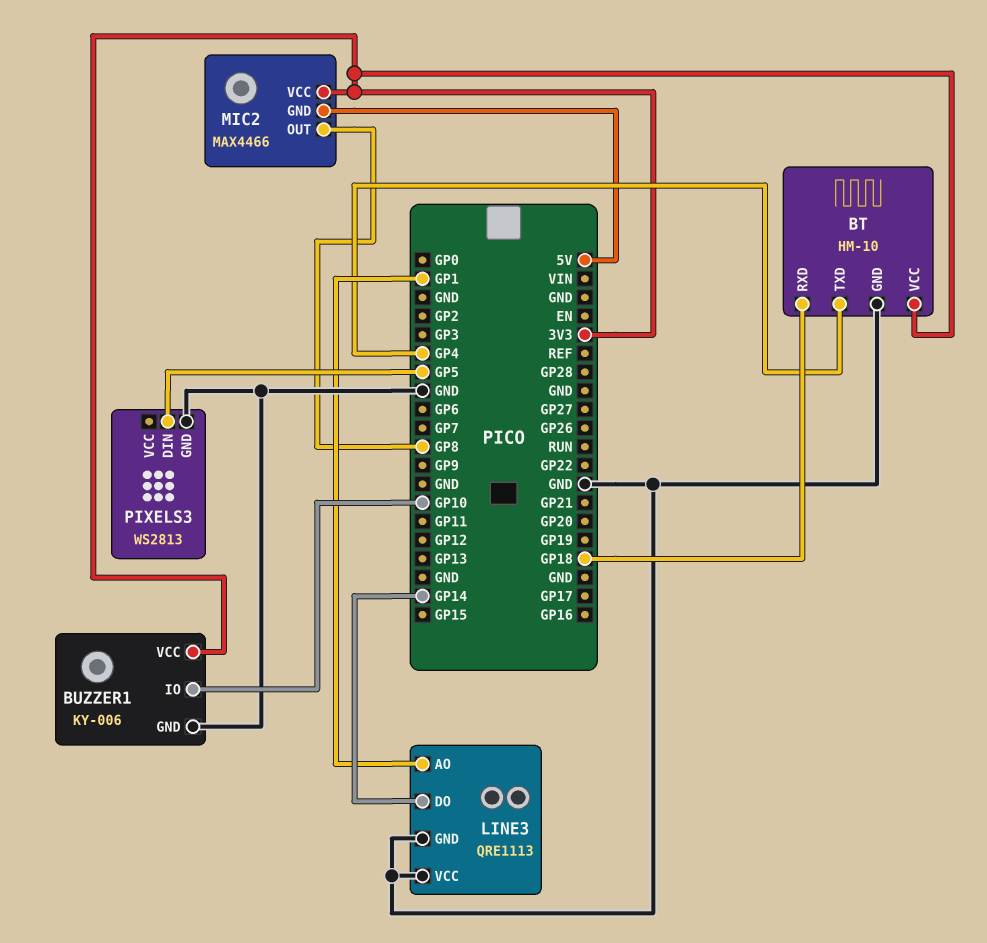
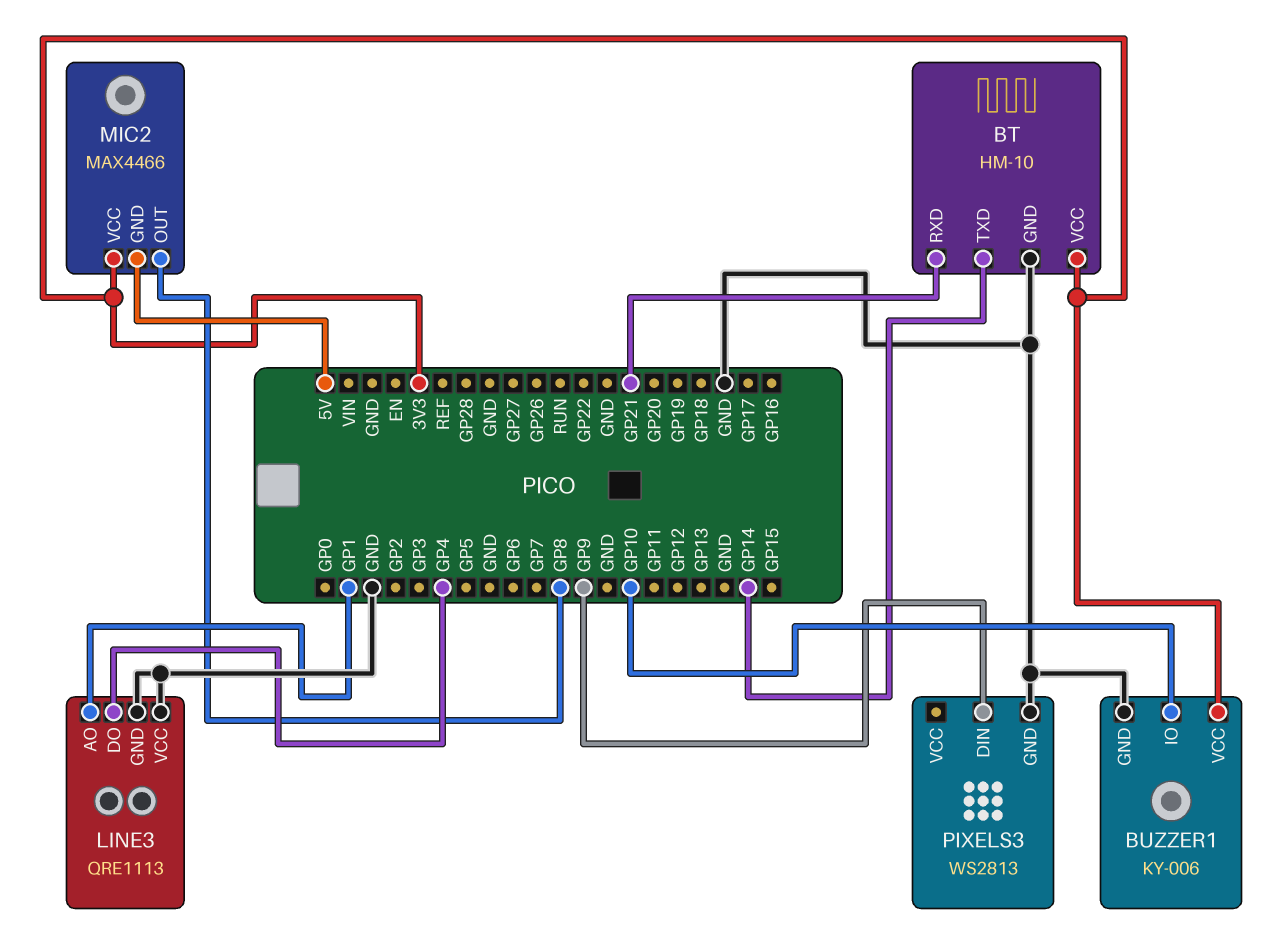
BT pin RXD: GP18 -> GP21
BT pin TXD: GP4 -> GP14
LINE3 pin DO: GP14 -> GP4
PIXELS3 pin DIN: GP5 -> GP9

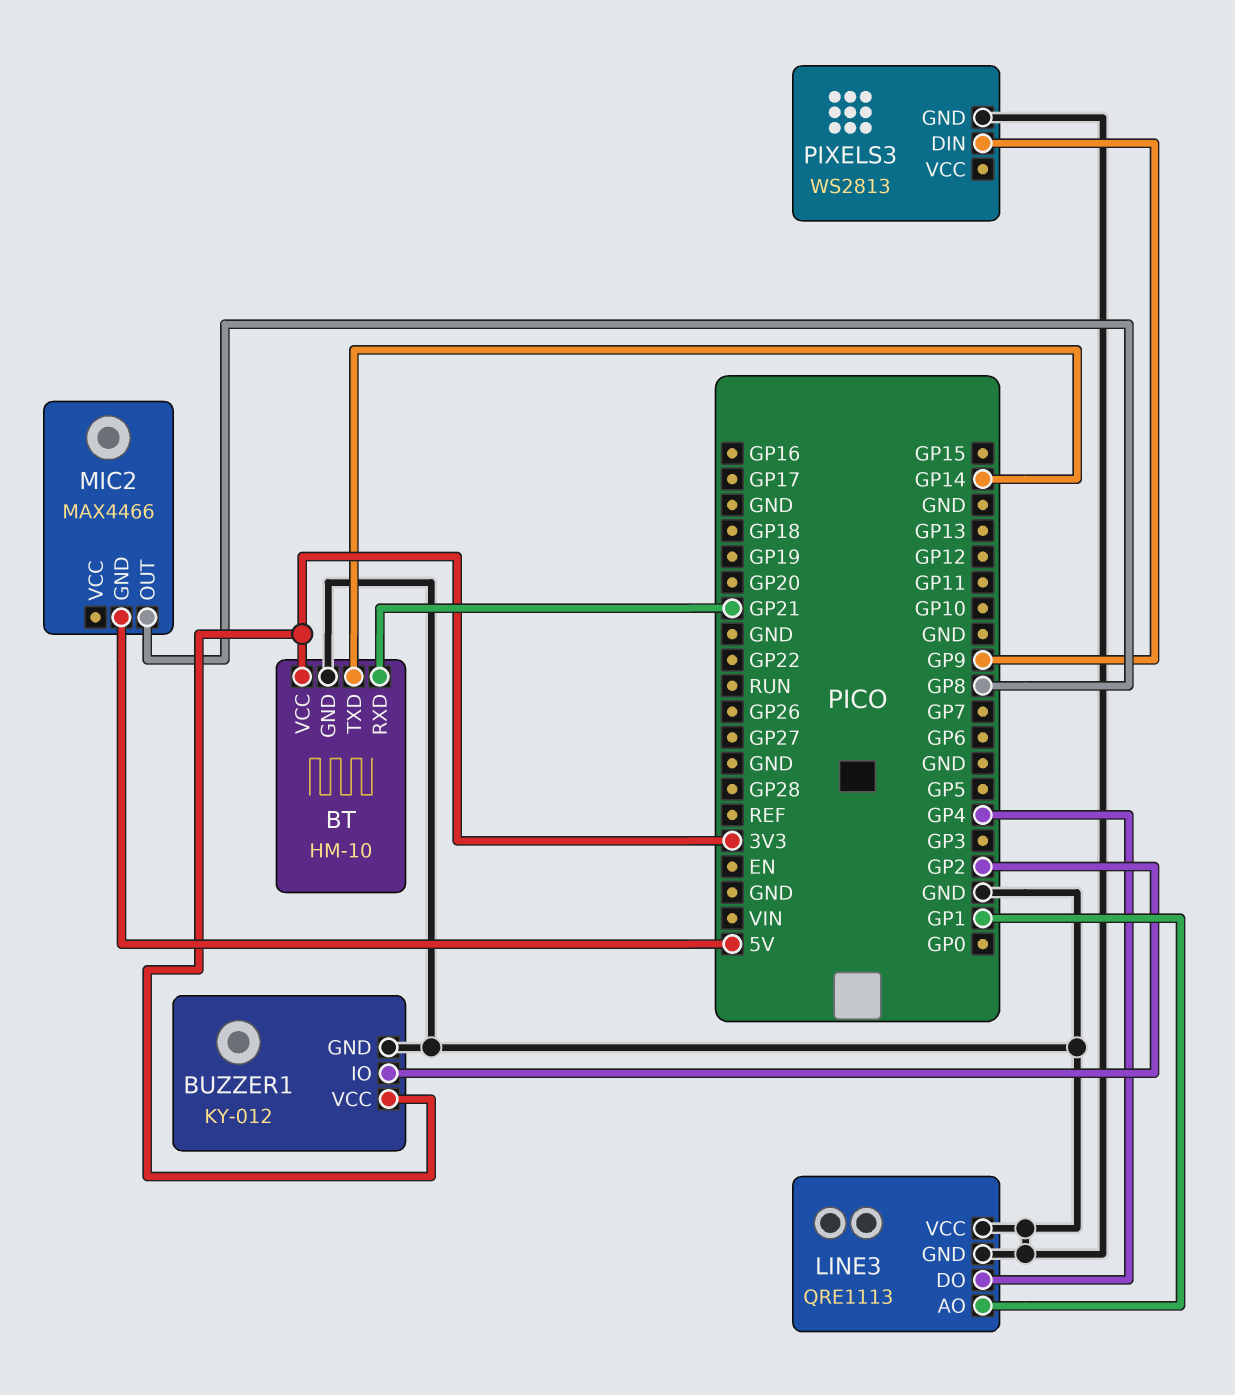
BUZZER1: KY-006 -> KY-012
BUZZER1 pin IO: GP10 -> GP2
MIC2 pin VCC: 3V3 -> none

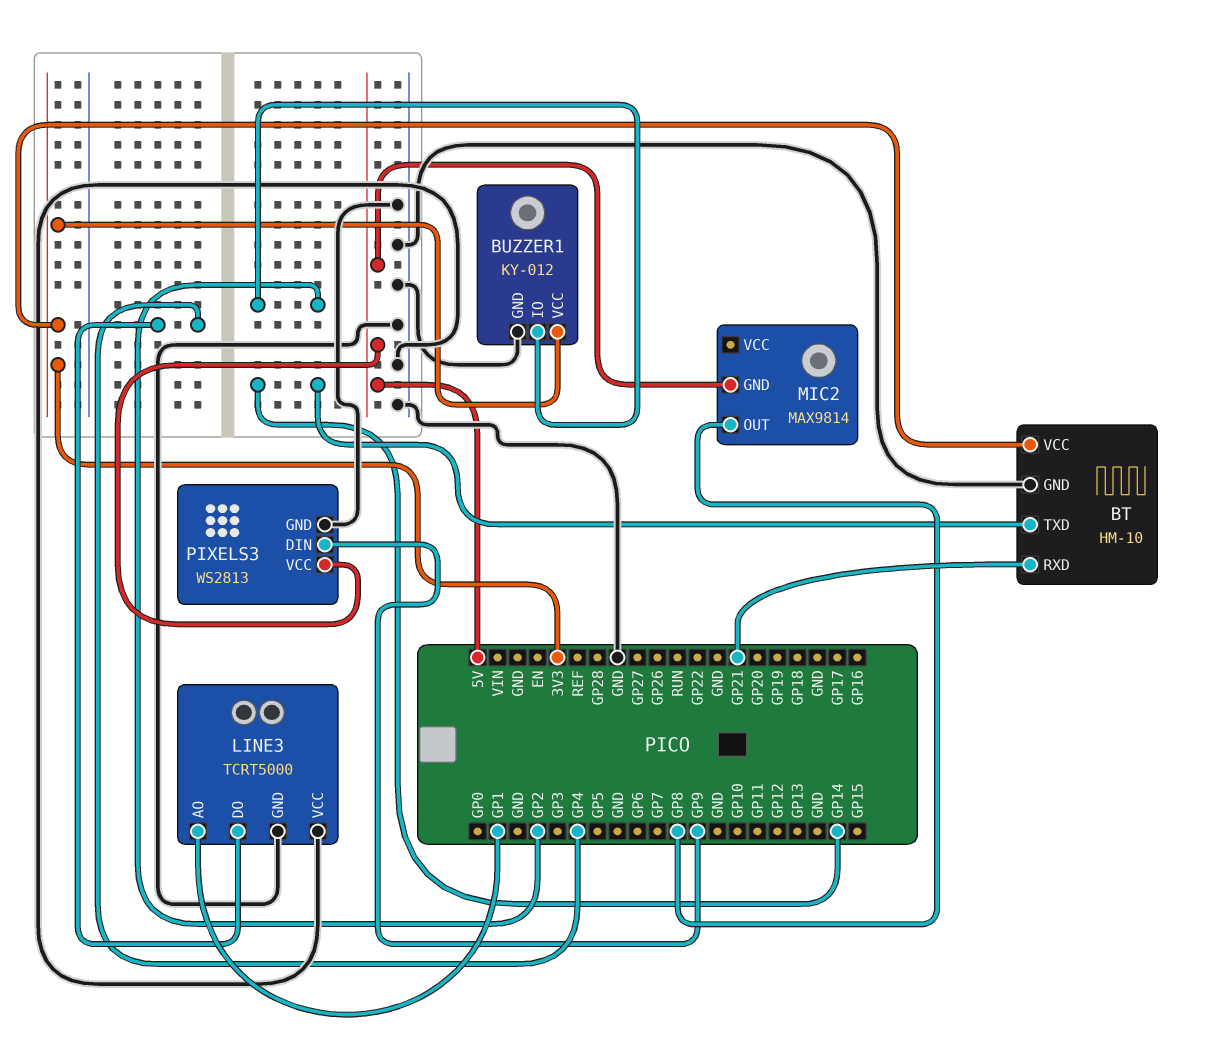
LINE3: QRE1113 -> TCRT5000
MIC2: MAX4466 -> MAX9814
PIXELS3 pin VCC: none -> 5V

